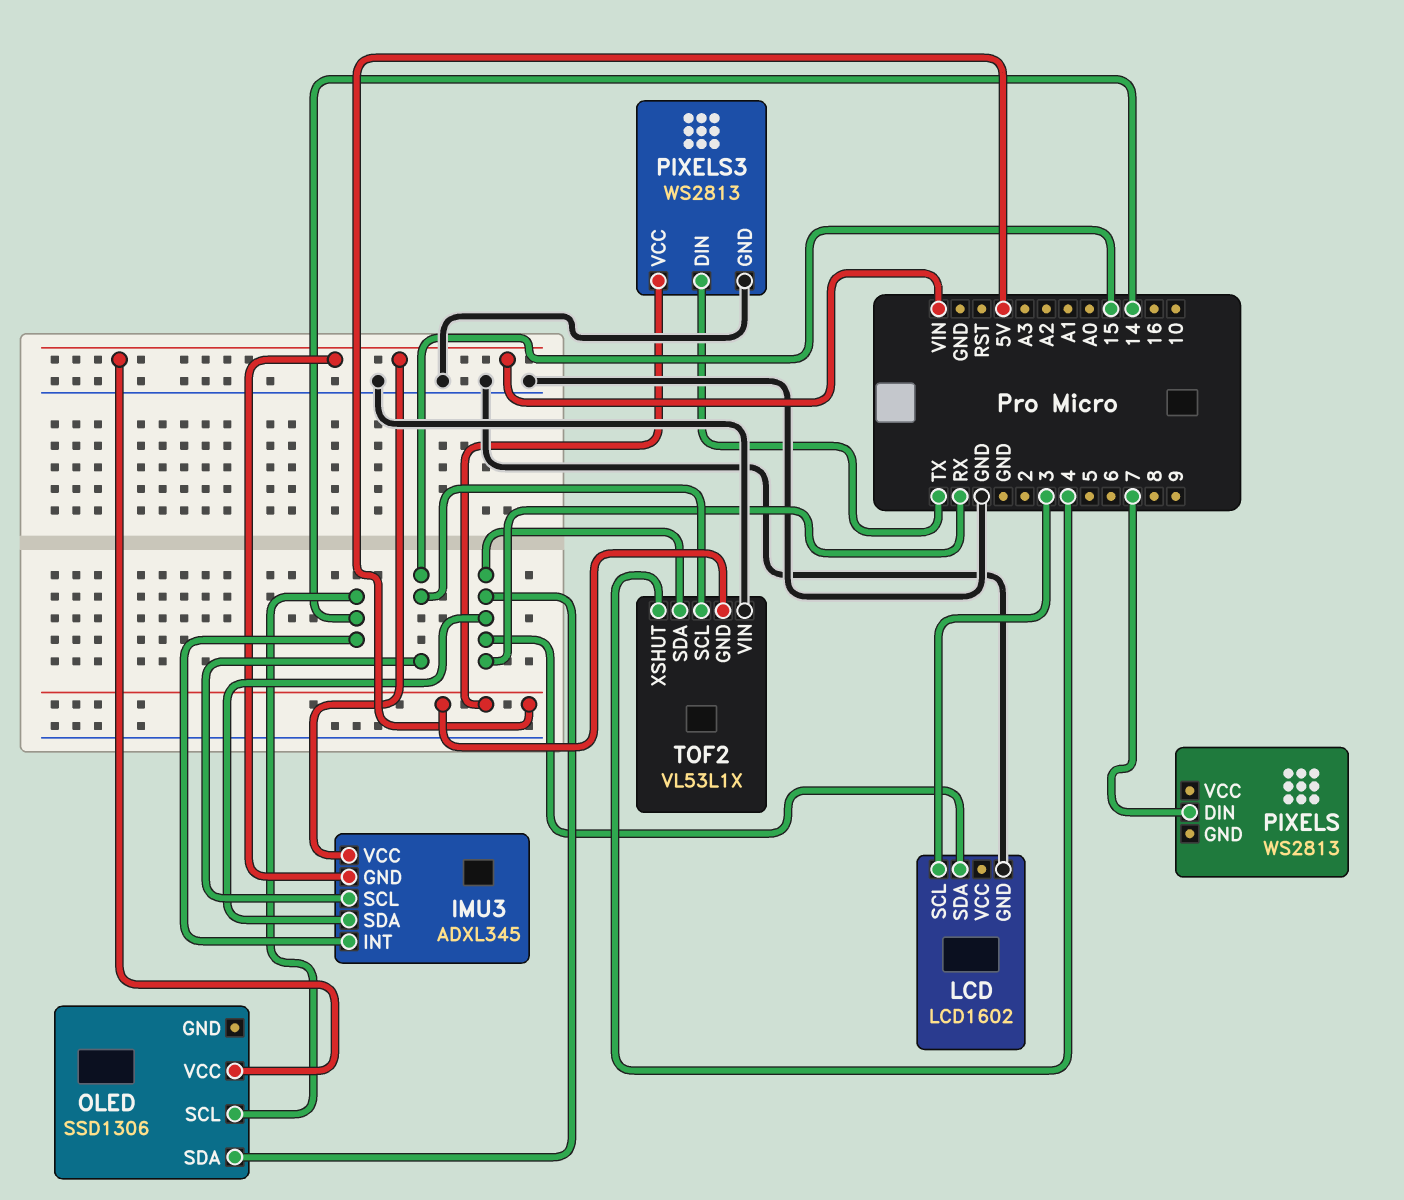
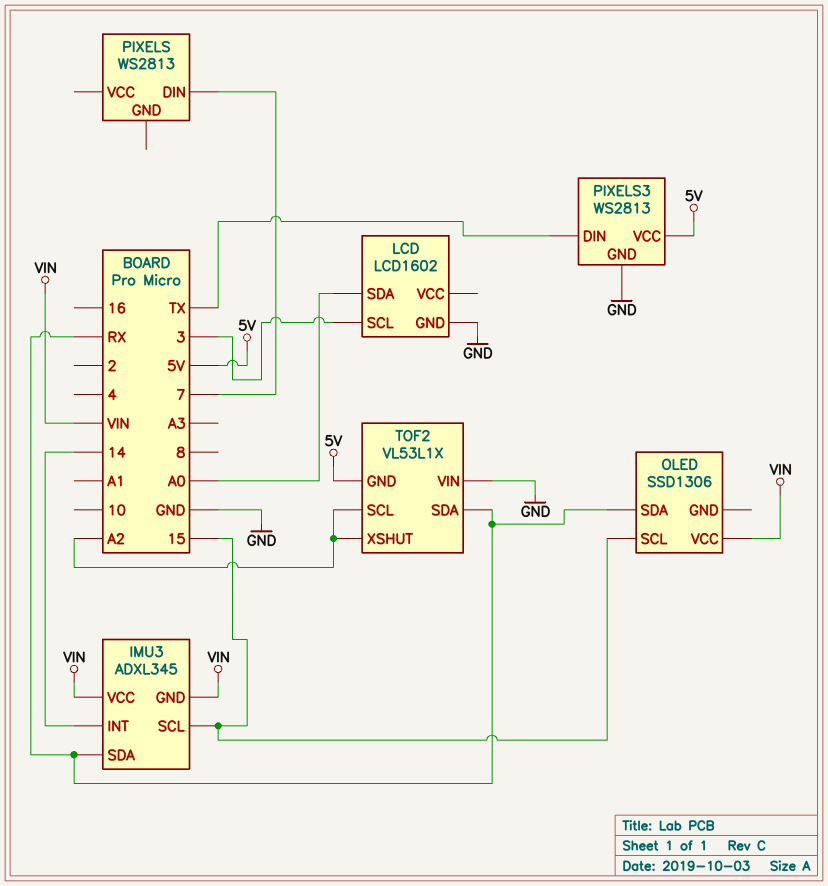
LCD pin SDA: RX -> A0
OLED pin SCL: 14 -> 15
TOF2 pin SCL: 15 -> A2
TOF2 pin XSHUT: 4 -> A2

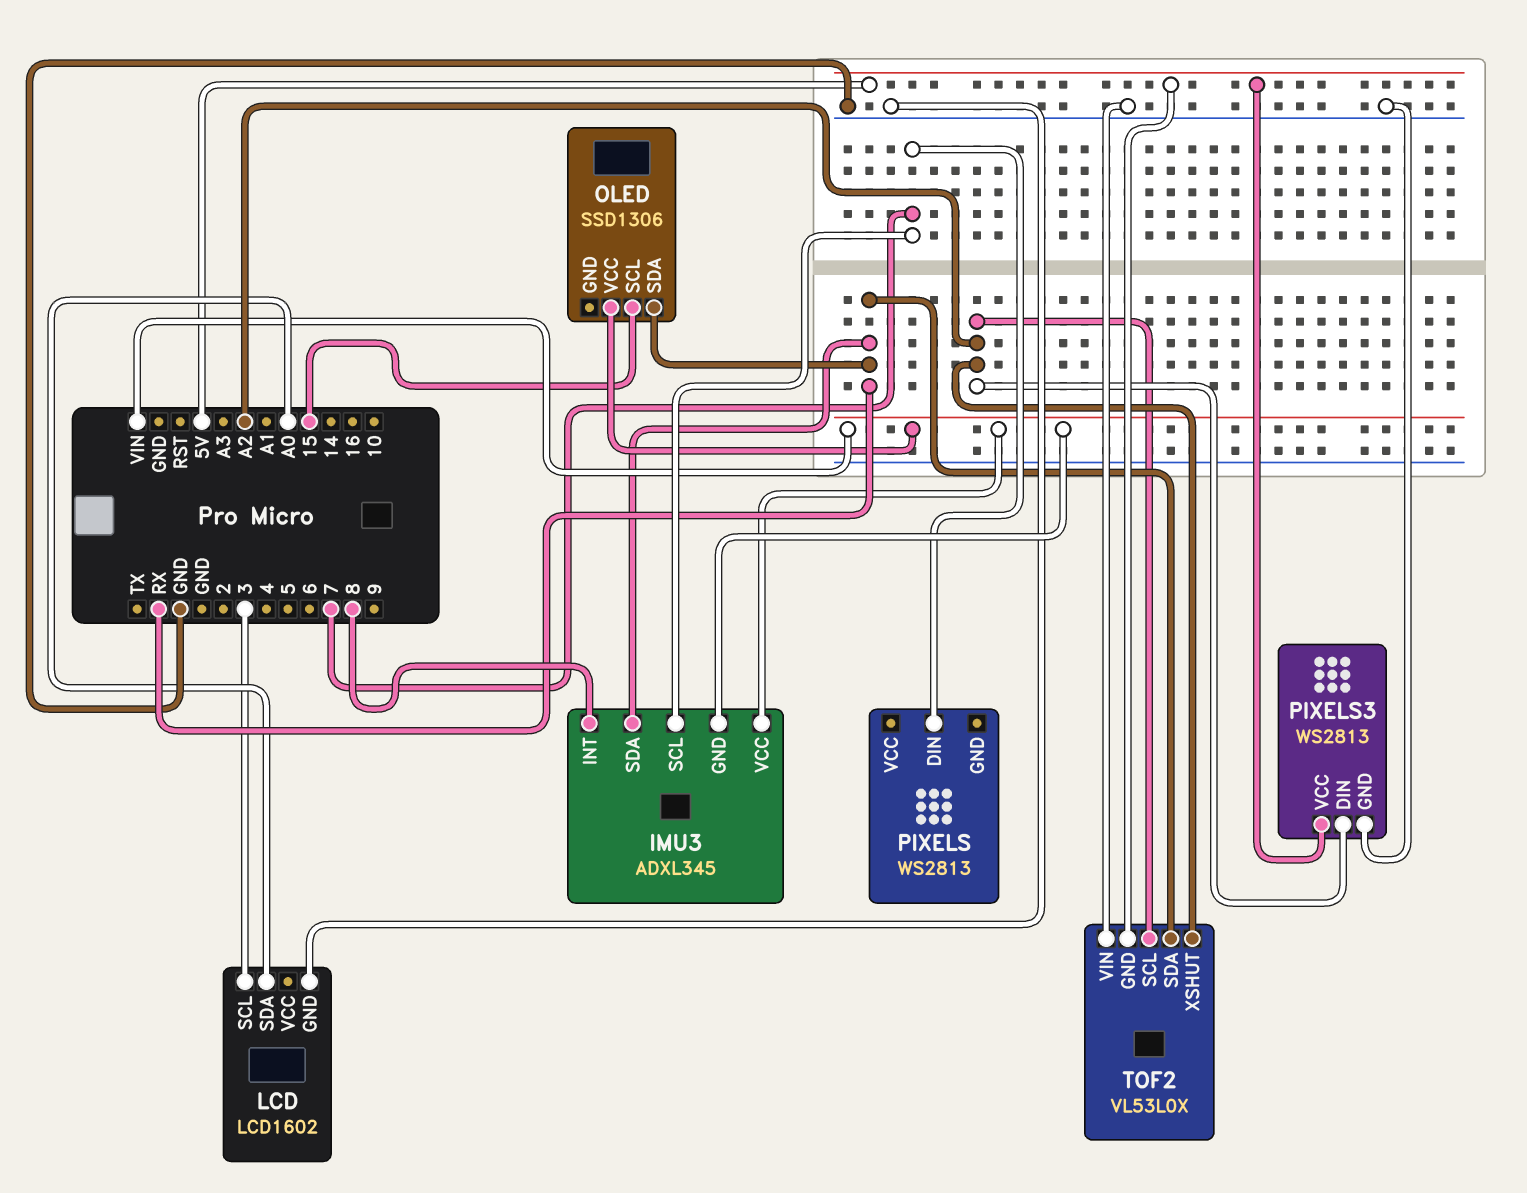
IMU3 pin INT: 14 -> 8
IMU3 pin SCL: 15 -> 7
PIXELS3 pin DIN: TX -> A2
TOF2: VL53L1X -> VL53L0X

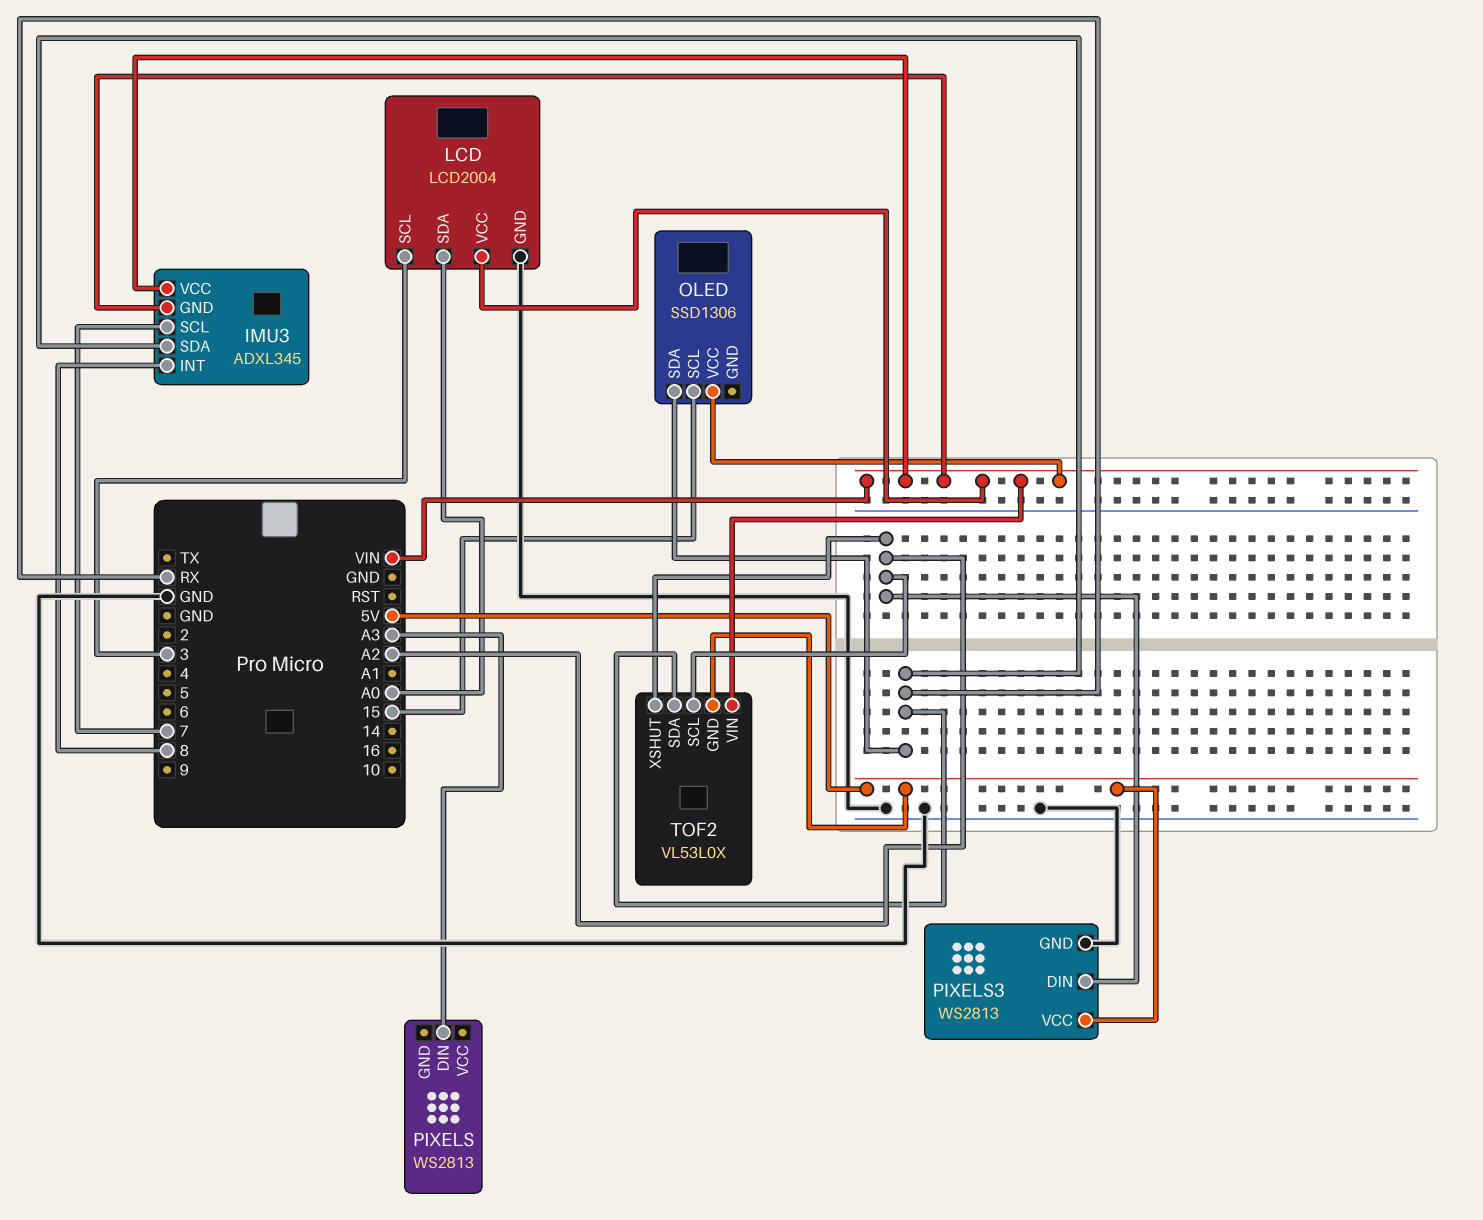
LCD: LCD1602 -> LCD2004
LCD pin VCC: none -> VIN
PIXELS pin DIN: 7 -> A3
TOF2 pin VIN: GND -> VIN

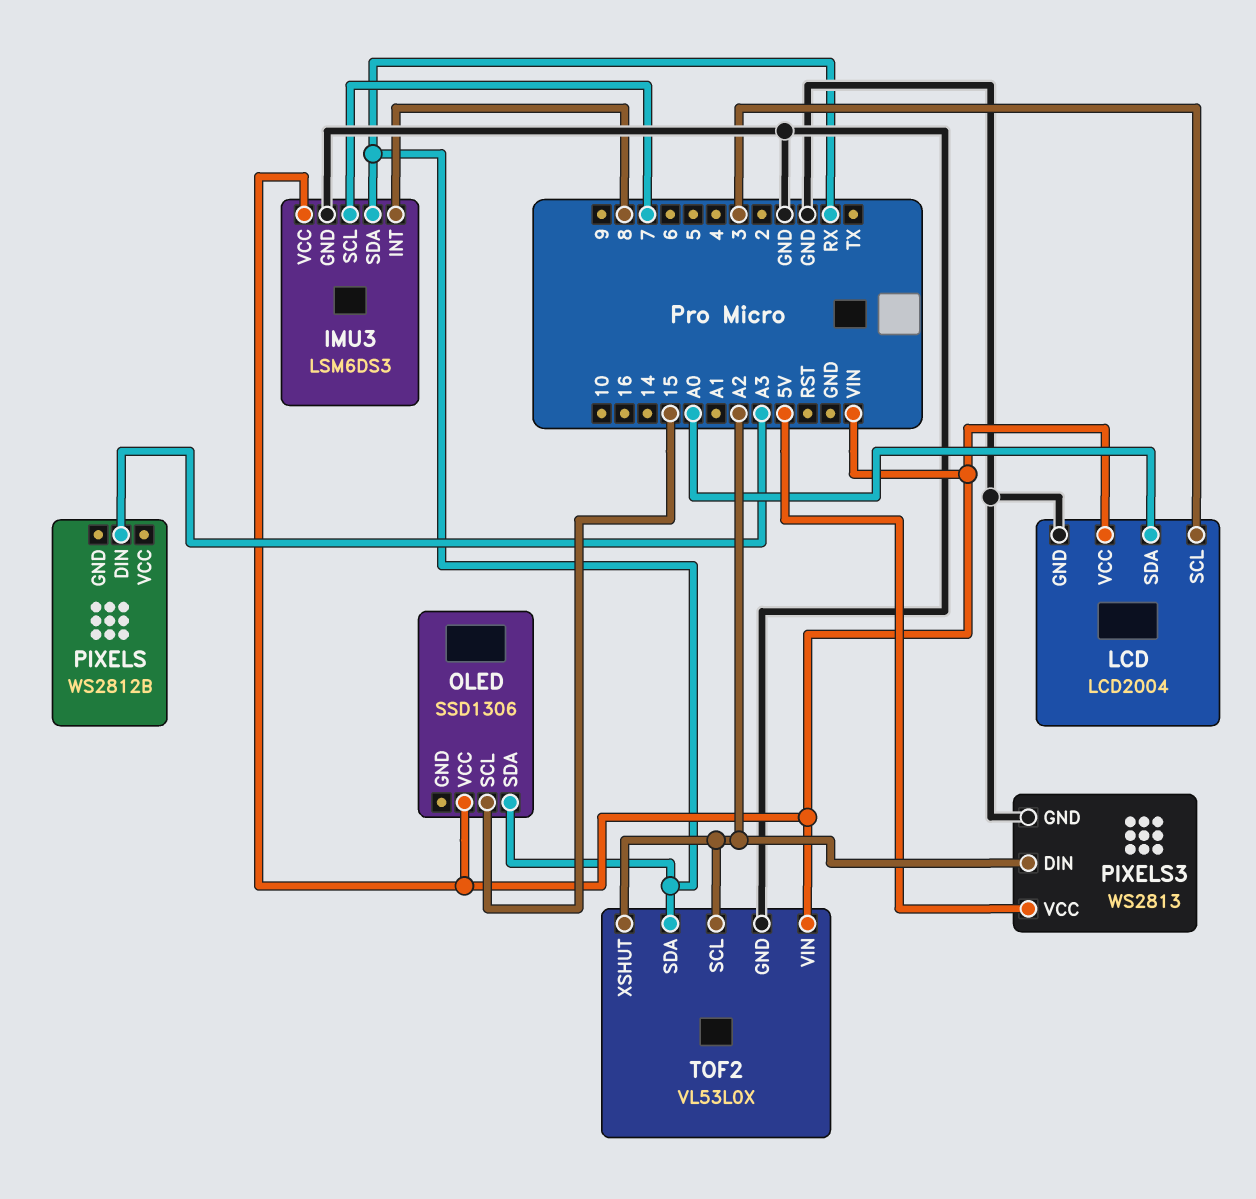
IMU3: ADXL345 -> LSM6DS3
IMU3 pin GND: VIN -> GND
PIXELS: WS2813 -> WS2812B
TOF2 pin GND: 5V -> GND

